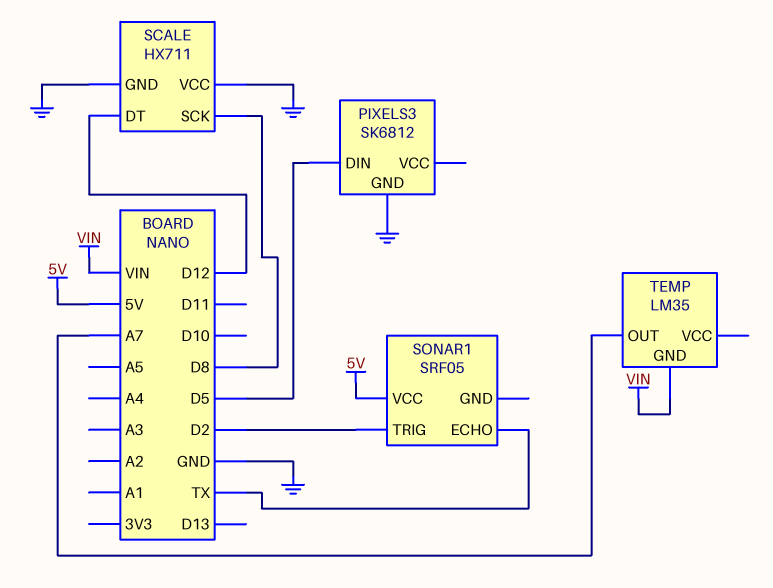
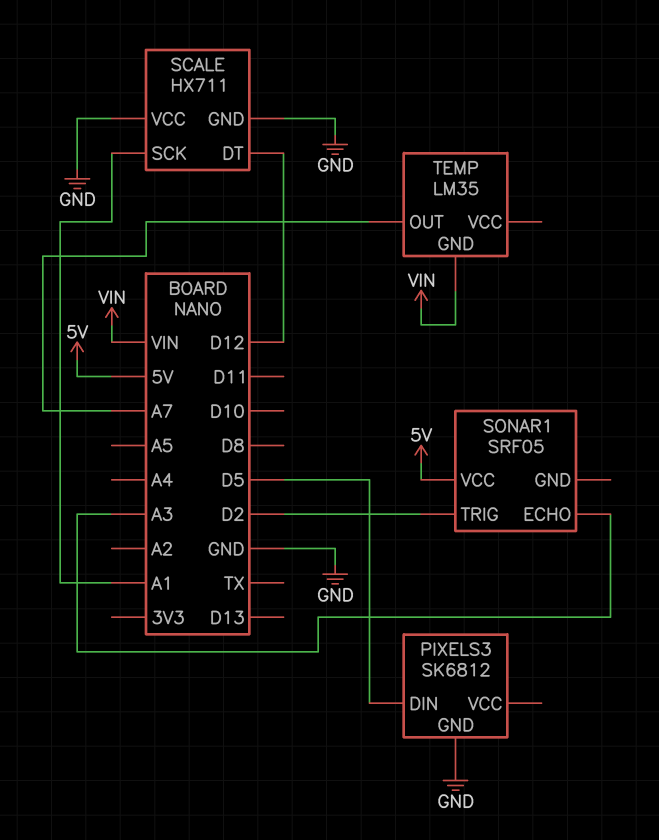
SCALE pin SCK: D8 -> A1
SONAR1 pin ECHO: TX -> A3

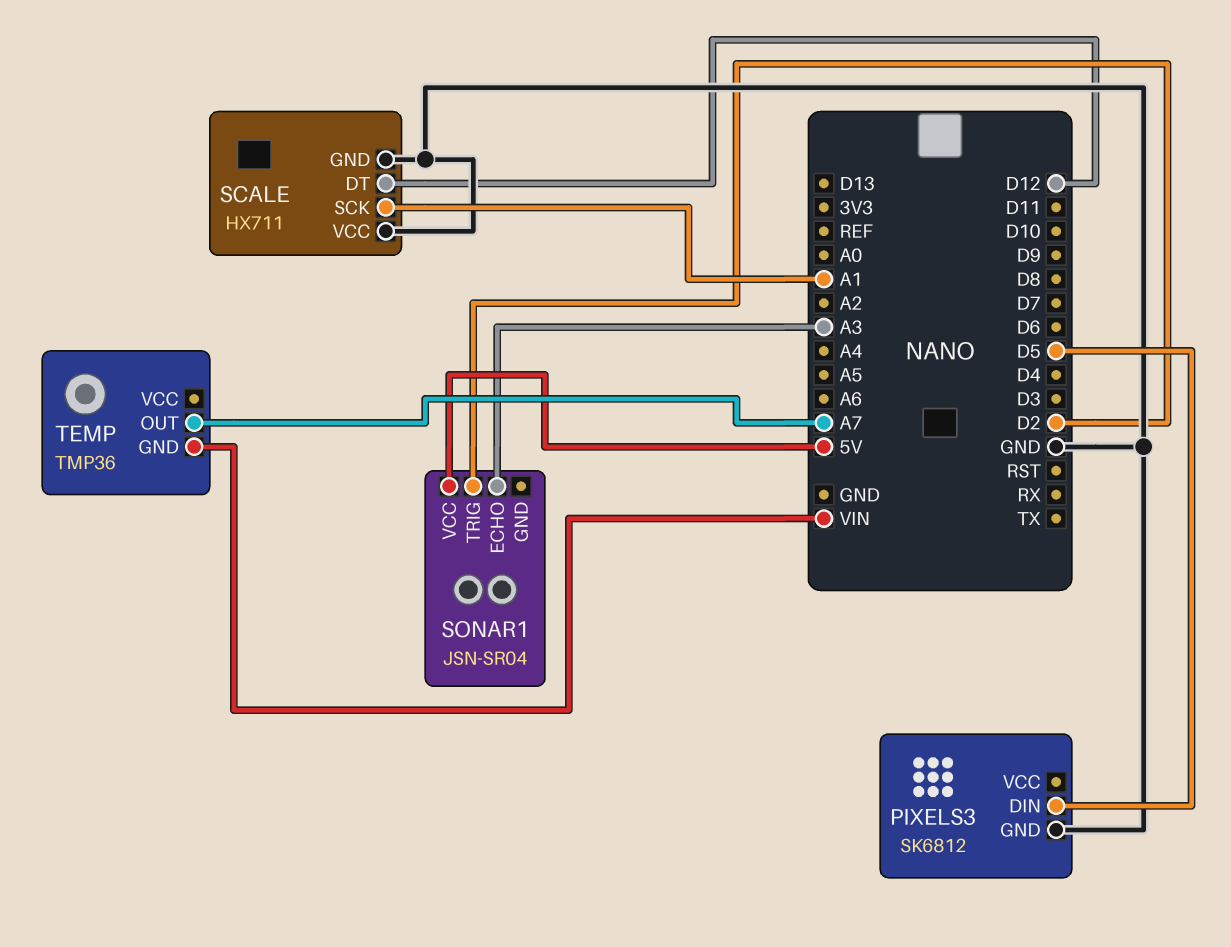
SONAR1: SRF05 -> JSN-SR04
TEMP: LM35 -> TMP36

